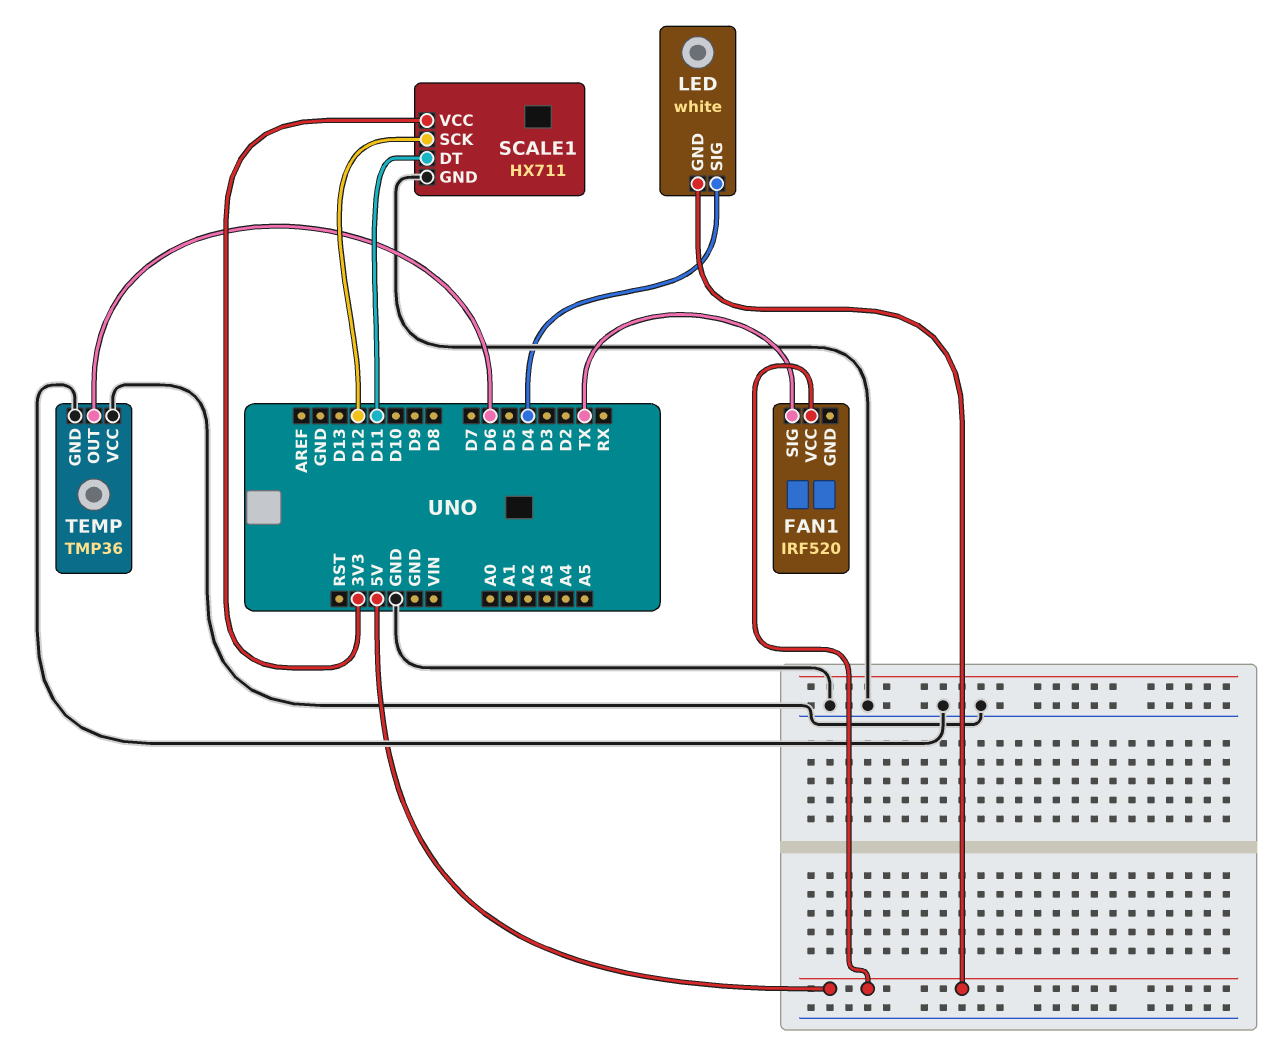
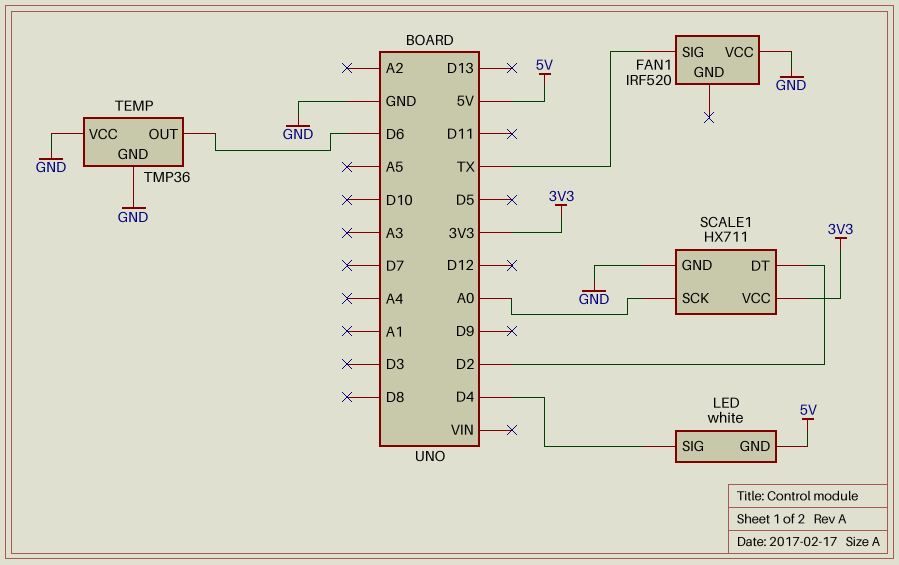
FAN1 pin VCC: 5V -> GND
SCALE1 pin DT: D11 -> D2
SCALE1 pin SCK: D12 -> A0

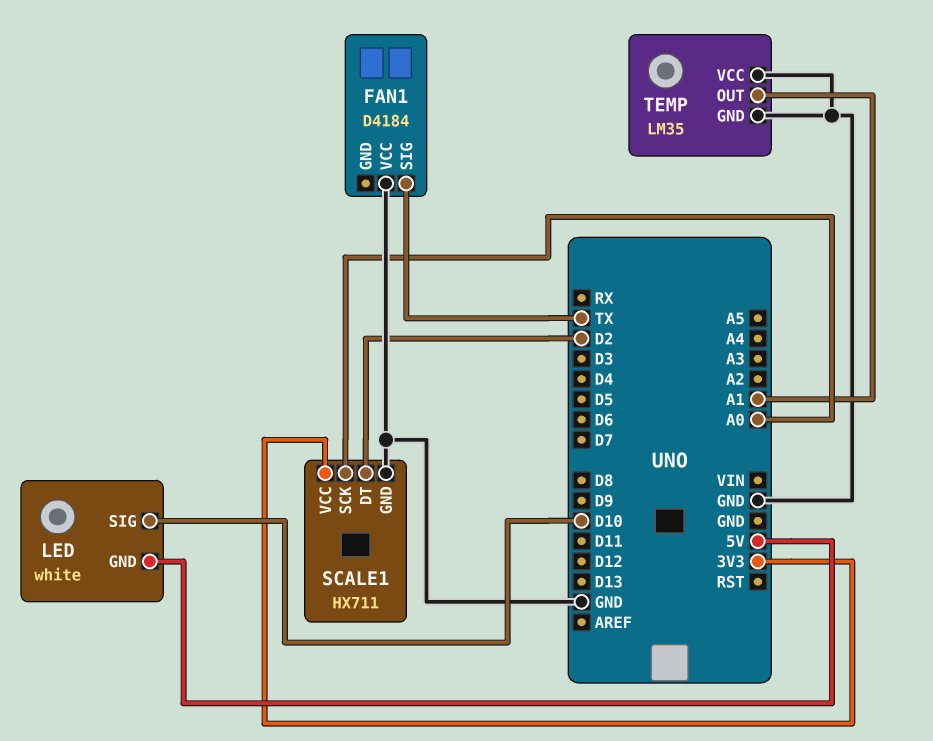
FAN1: IRF520 -> D4184
LED pin SIG: D4 -> D10
TEMP: TMP36 -> LM35
TEMP pin OUT: D6 -> A1

